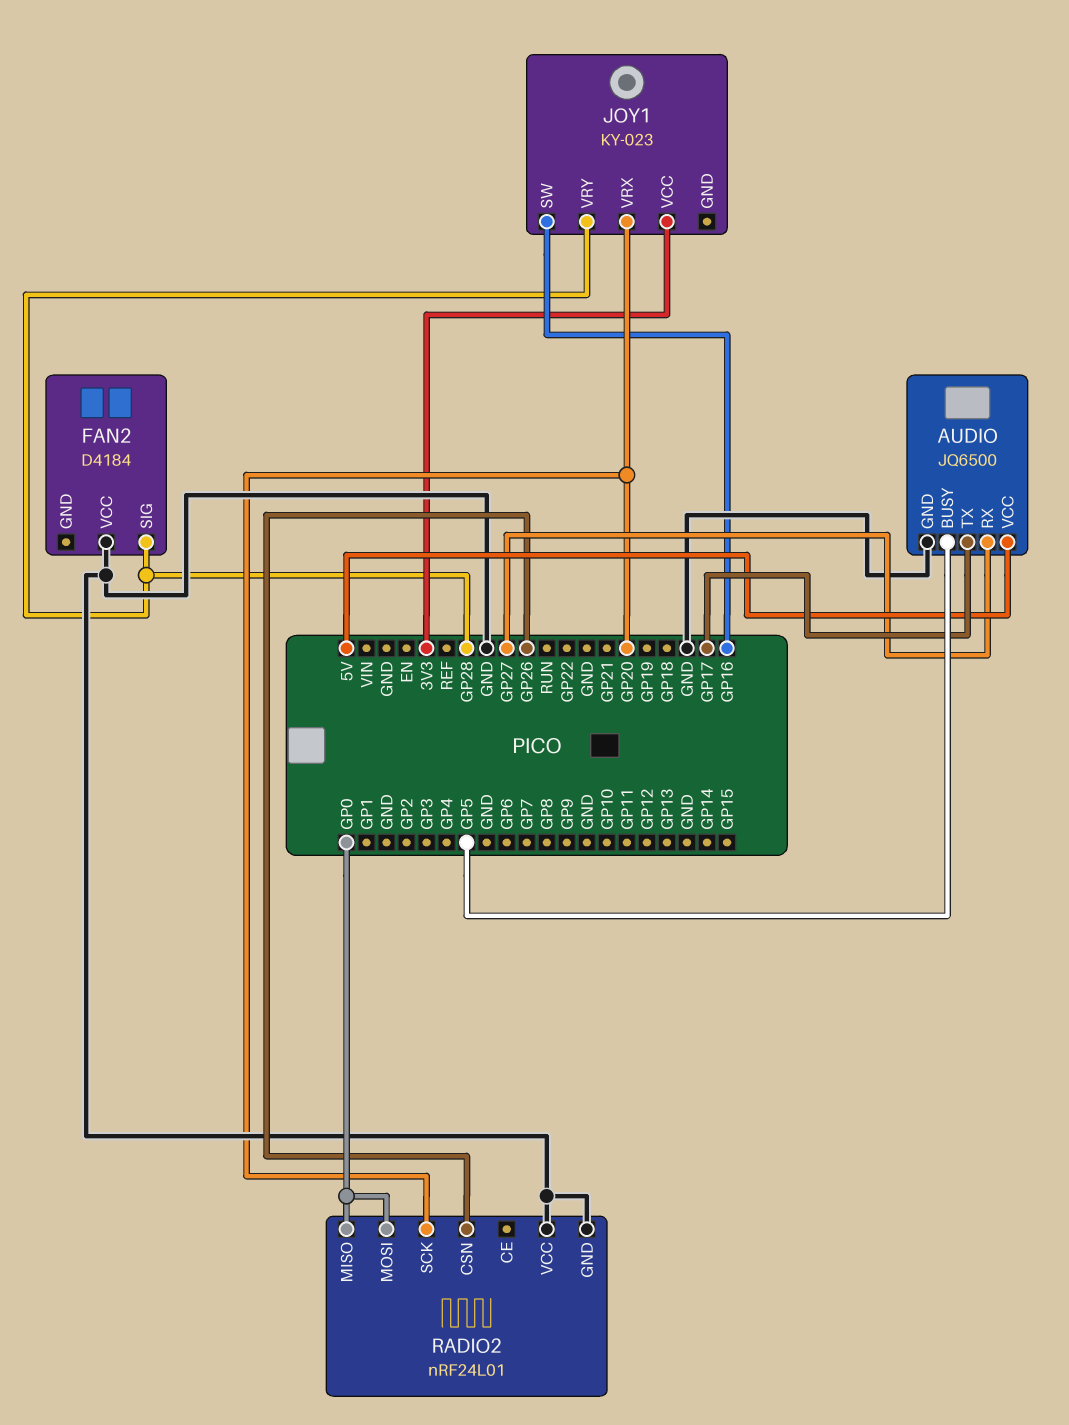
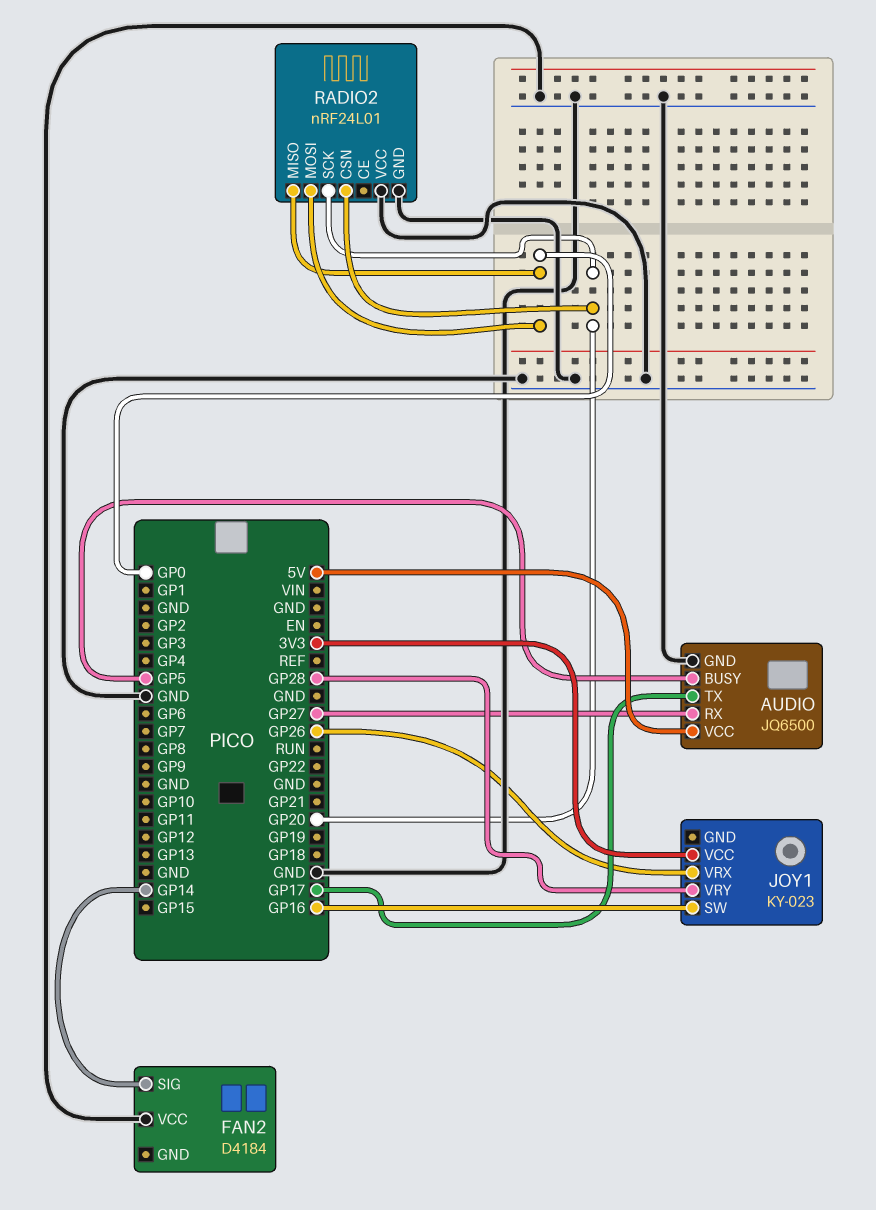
FAN2 pin SIG: GP28 -> GP14
JOY1 pin VRX: GP20 -> GP26
RADIO2 pin CSN: GP26 -> GP20

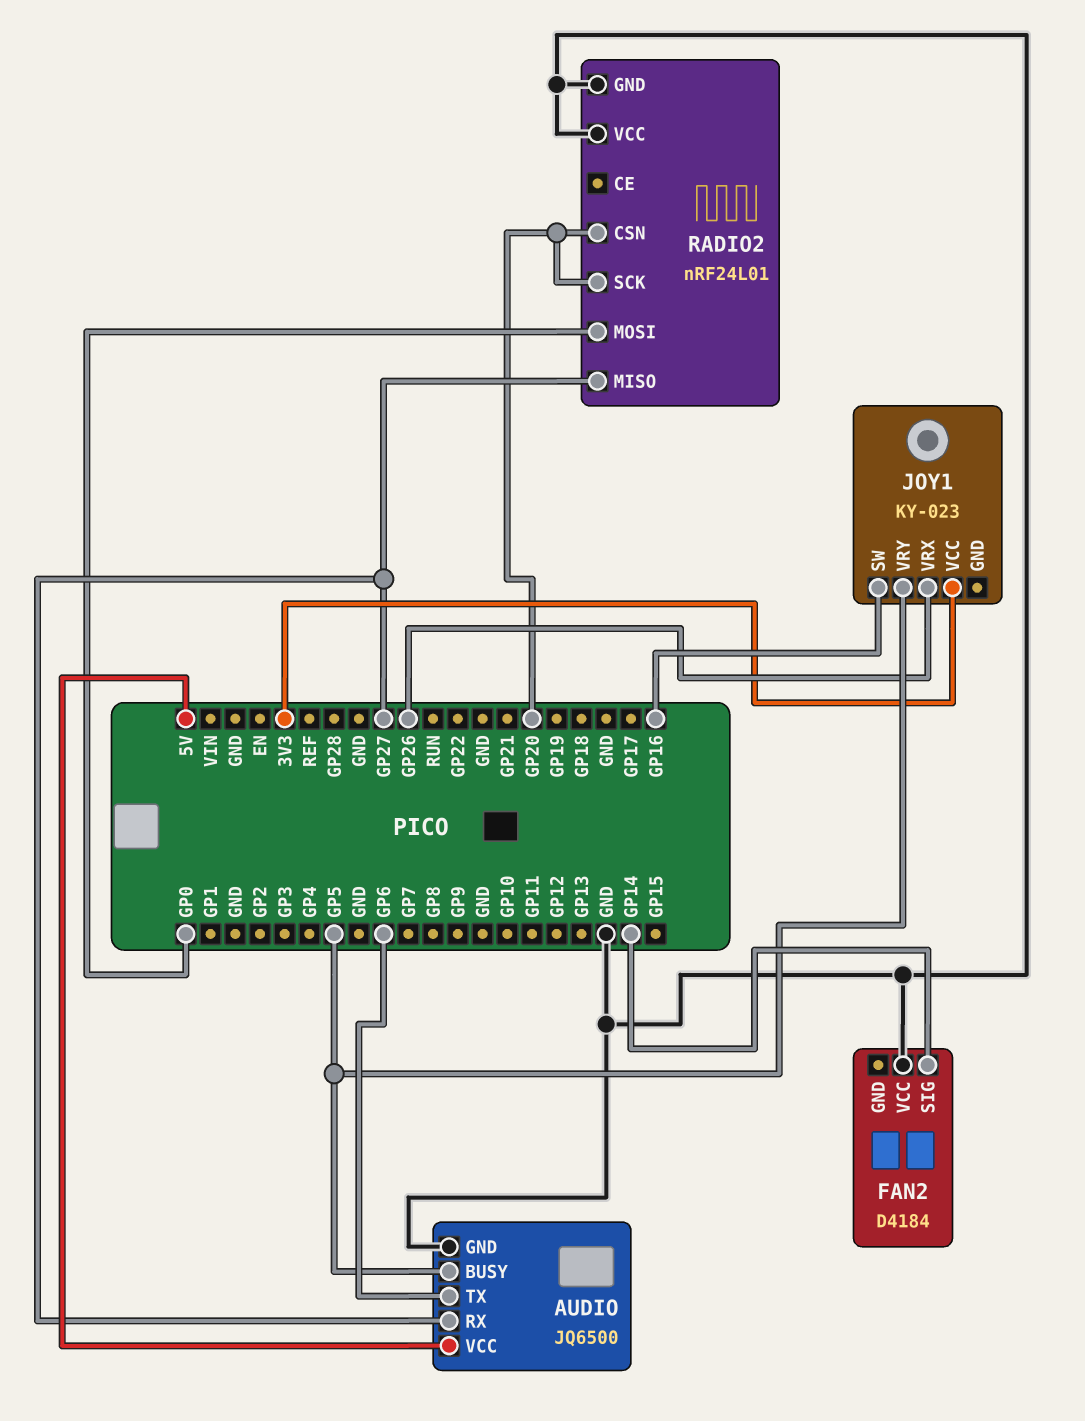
AUDIO pin TX: GP17 -> GP6
JOY1 pin VRY: GP28 -> GP5
RADIO2 pin MISO: GP0 -> GP27

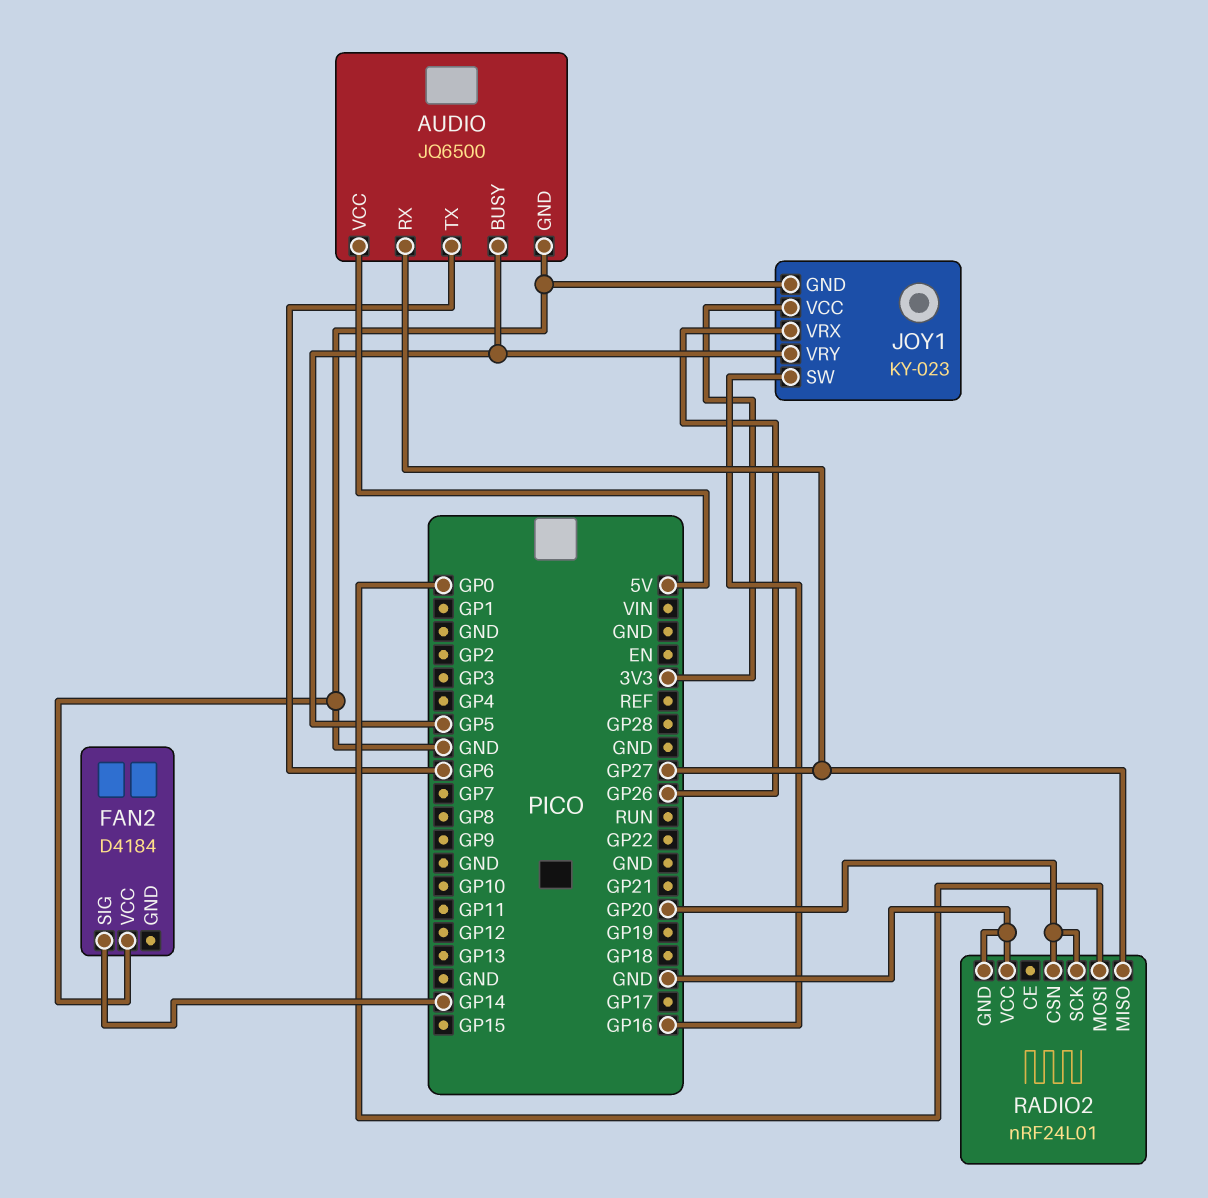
JOY1 pin GND: none -> GND

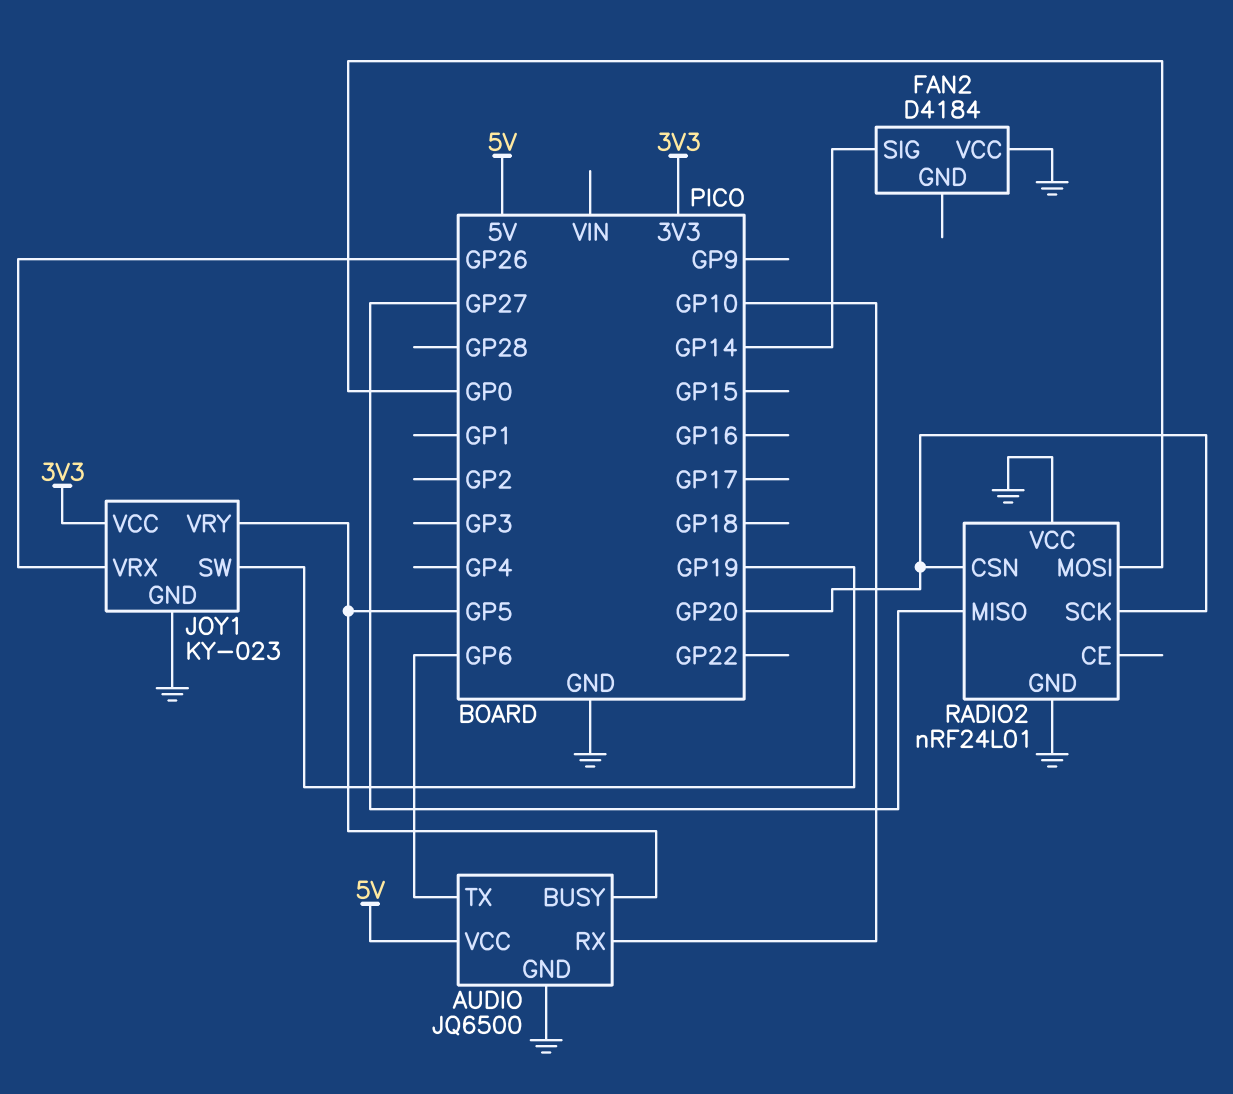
AUDIO pin RX: GP27 -> GP10
JOY1 pin SW: GP16 -> GP19

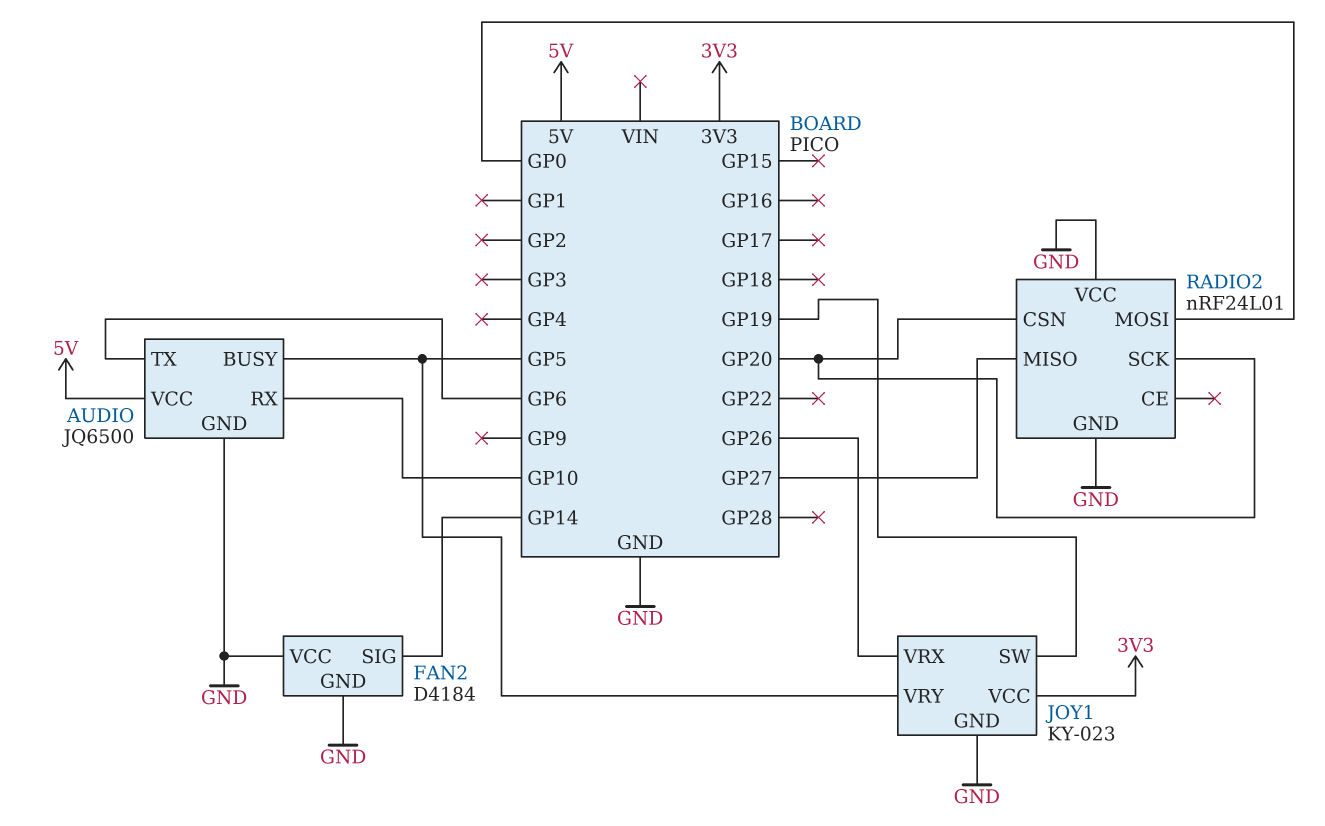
FAN2 pin GND: none -> GND

